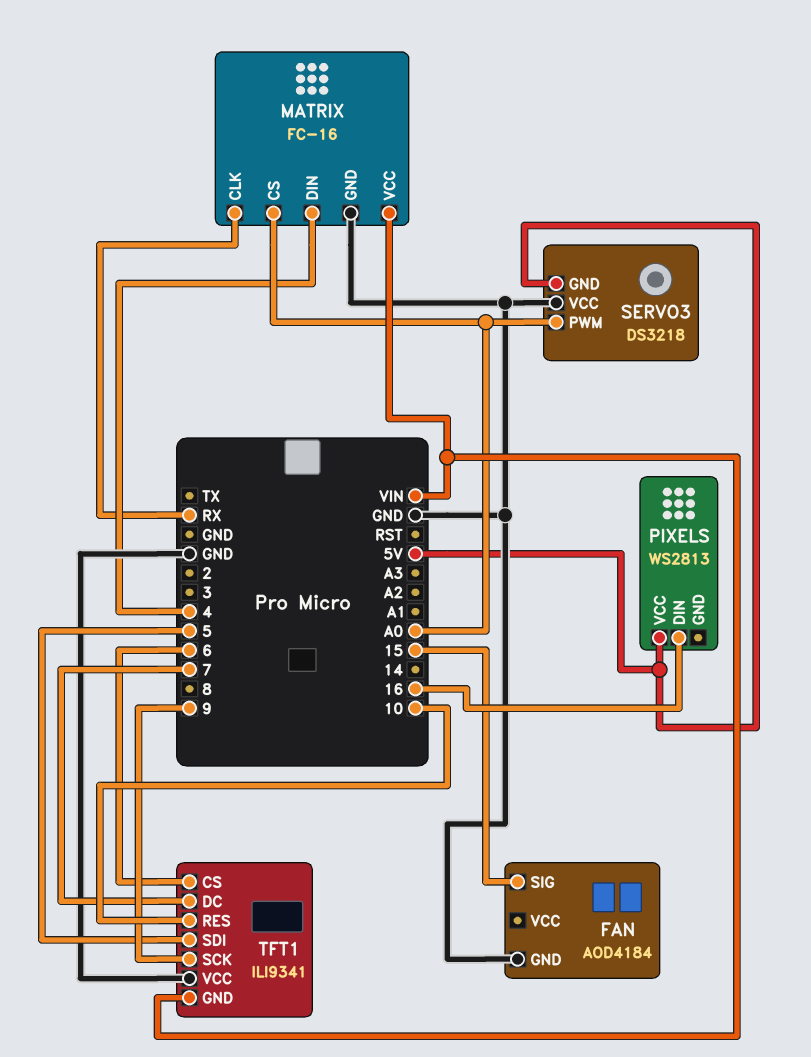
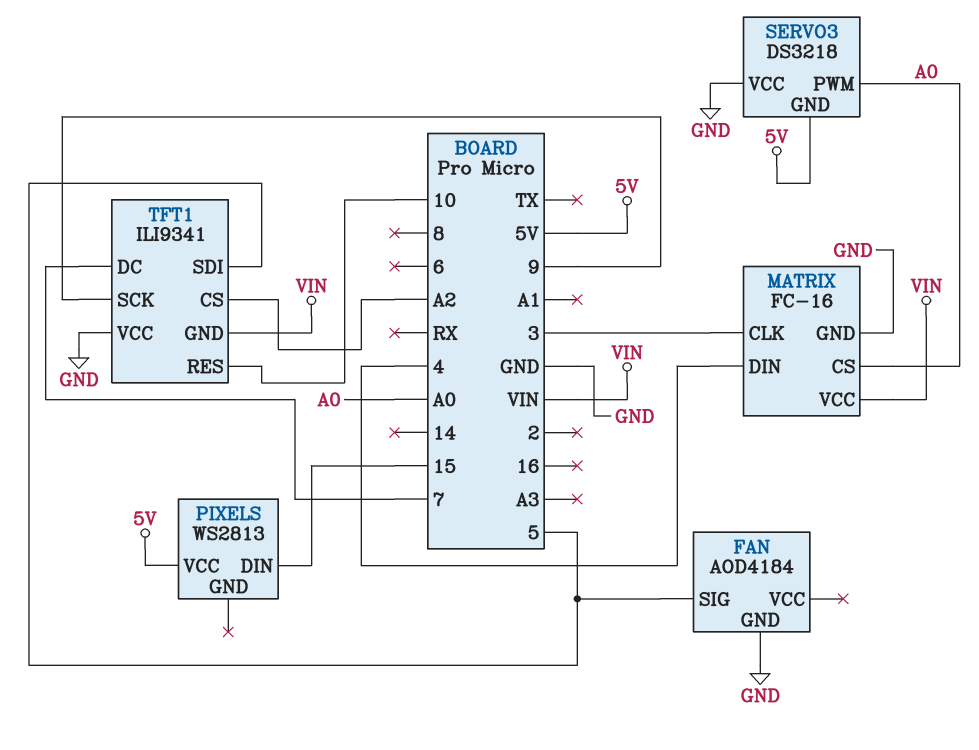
FAN pin SIG: 15 -> 5
MATRIX pin CLK: RX -> 3
PIXELS pin DIN: 16 -> 15
TFT1 pin CS: 6 -> A2

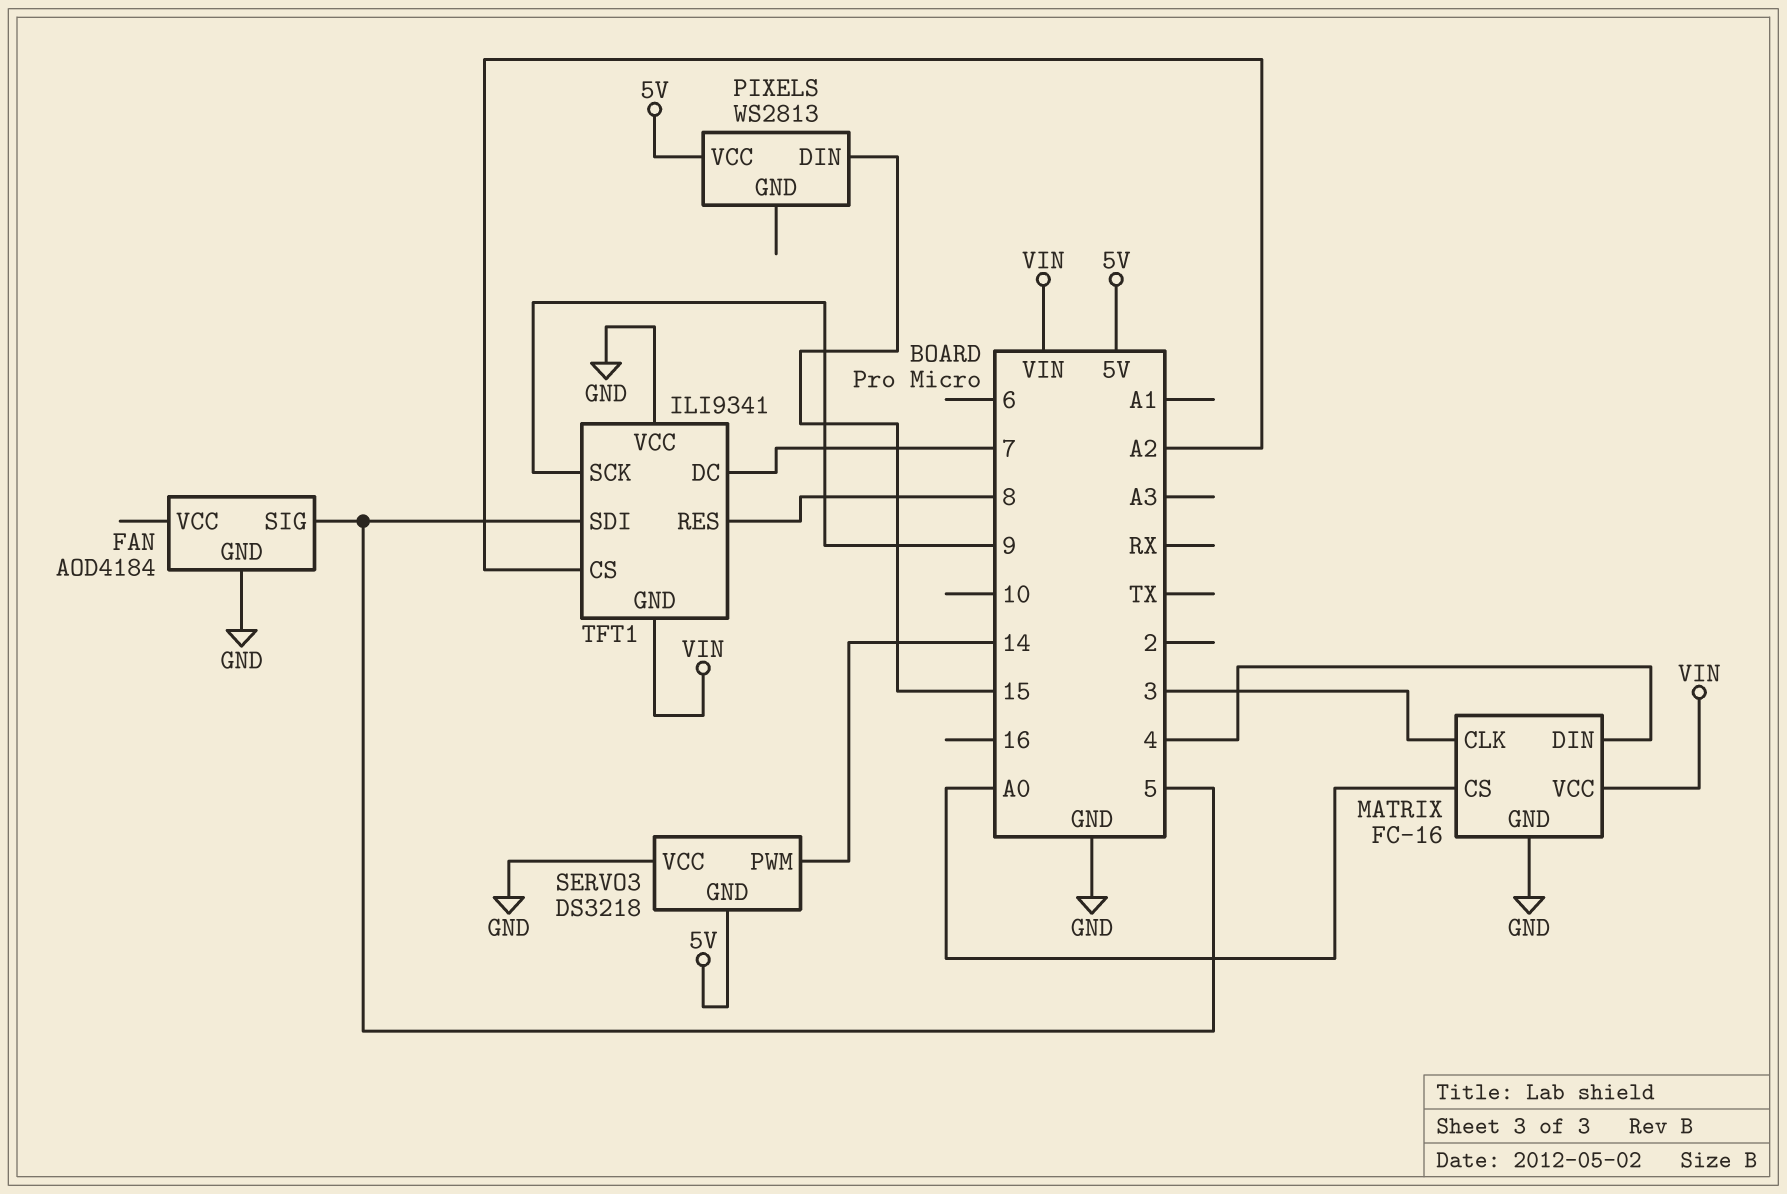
SERVO3 pin PWM: A0 -> 14
TFT1 pin RES: 10 -> 8

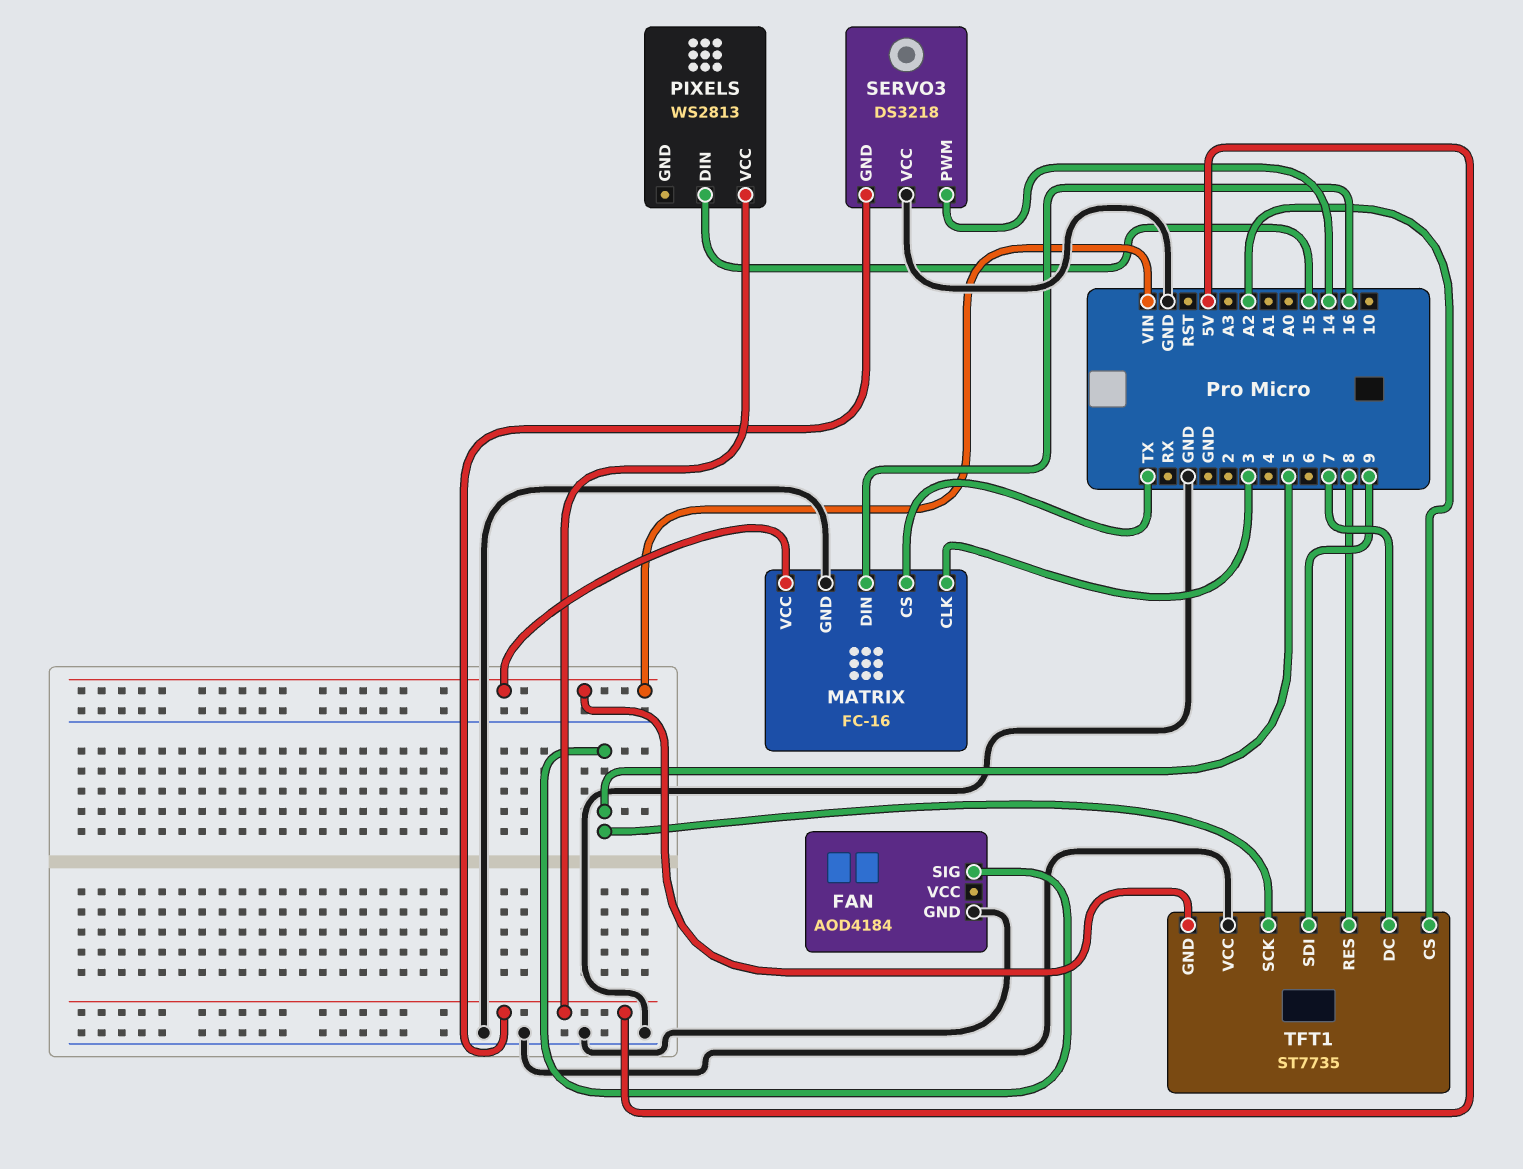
MATRIX pin CS: A0 -> TX
MATRIX pin DIN: 4 -> 16
TFT1: ILI9341 -> ST7735
TFT1 pin SCK: 9 -> 5
TFT1 pin SDI: 5 -> 9

